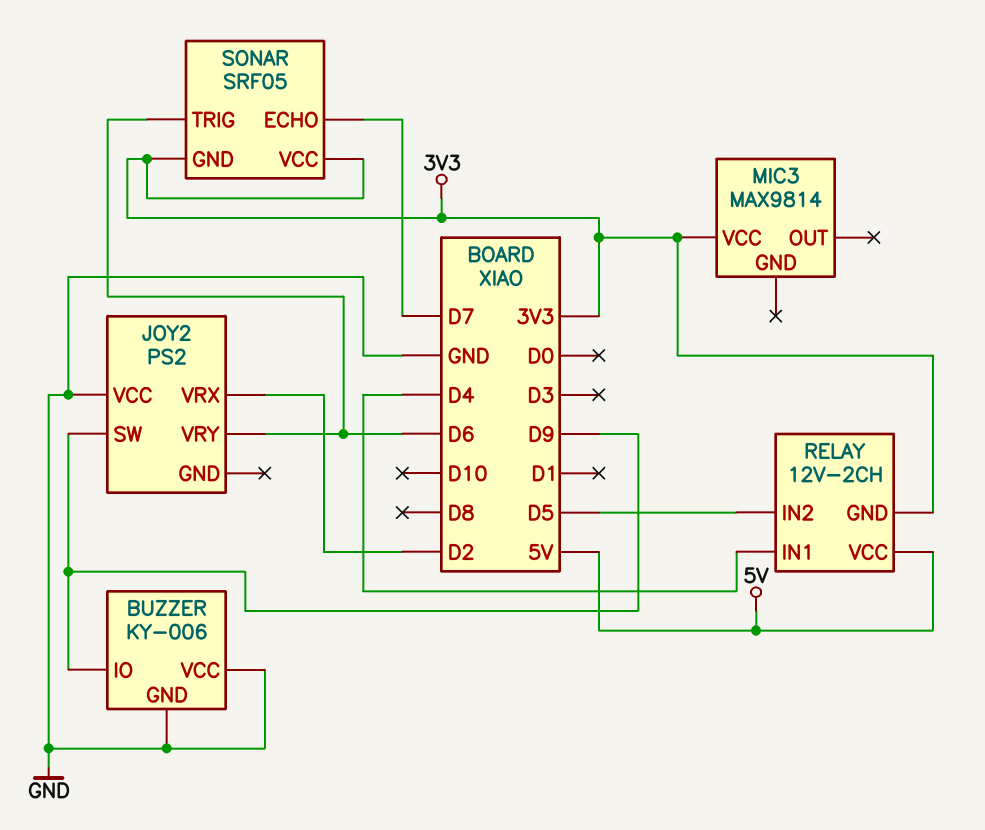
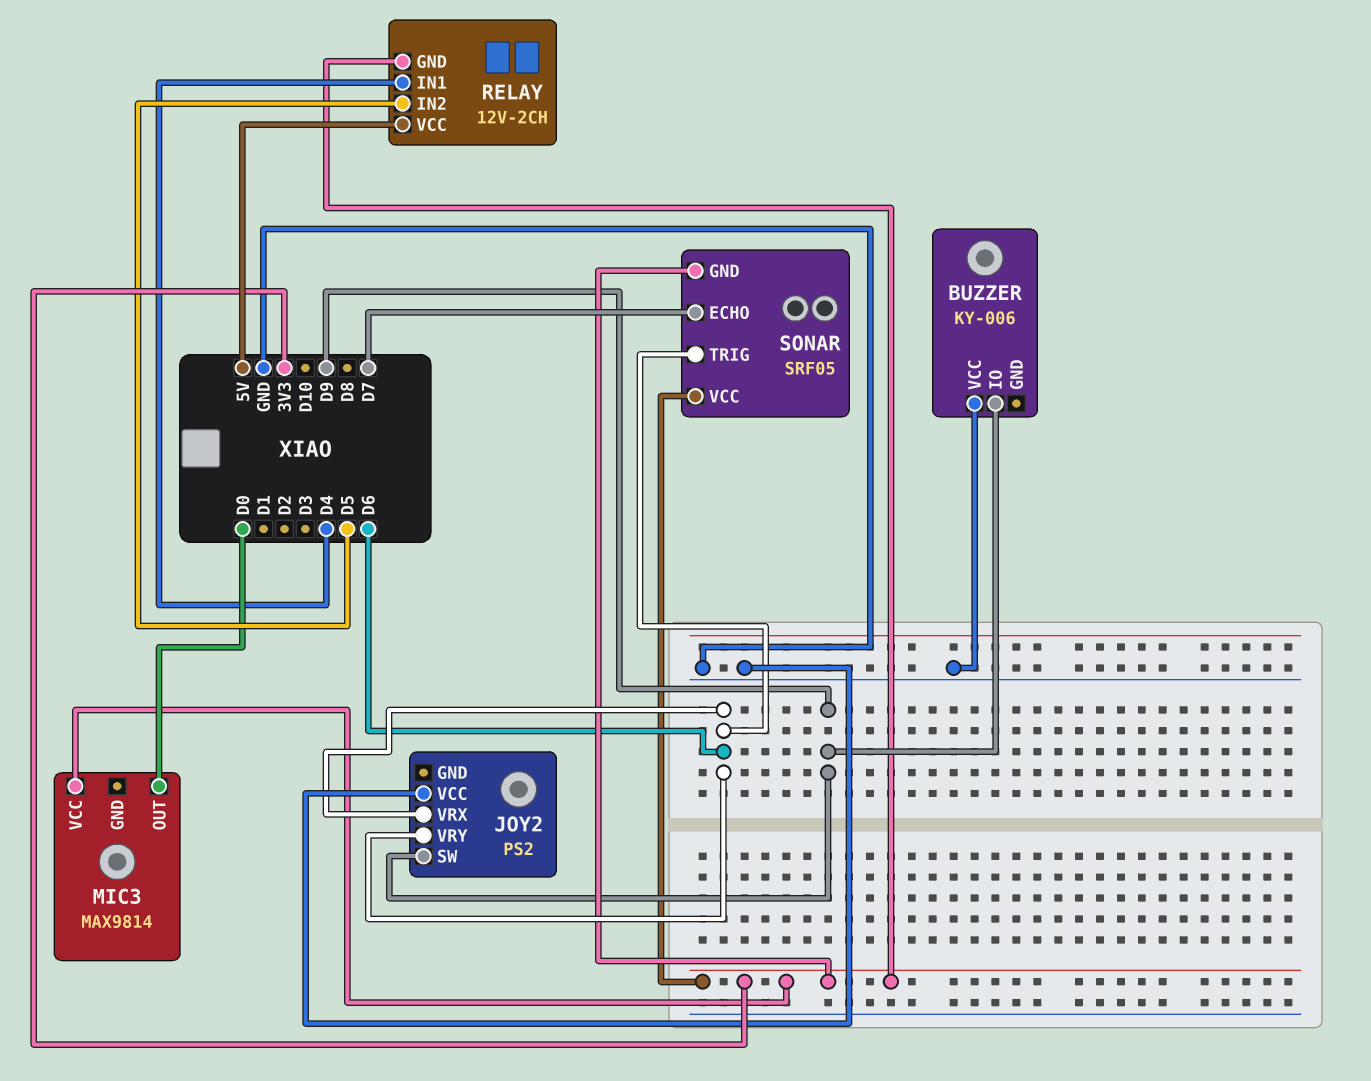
BUZZER pin GND: GND -> none
JOY2 pin VRX: D2 -> D6
MIC3 pin OUT: none -> D0

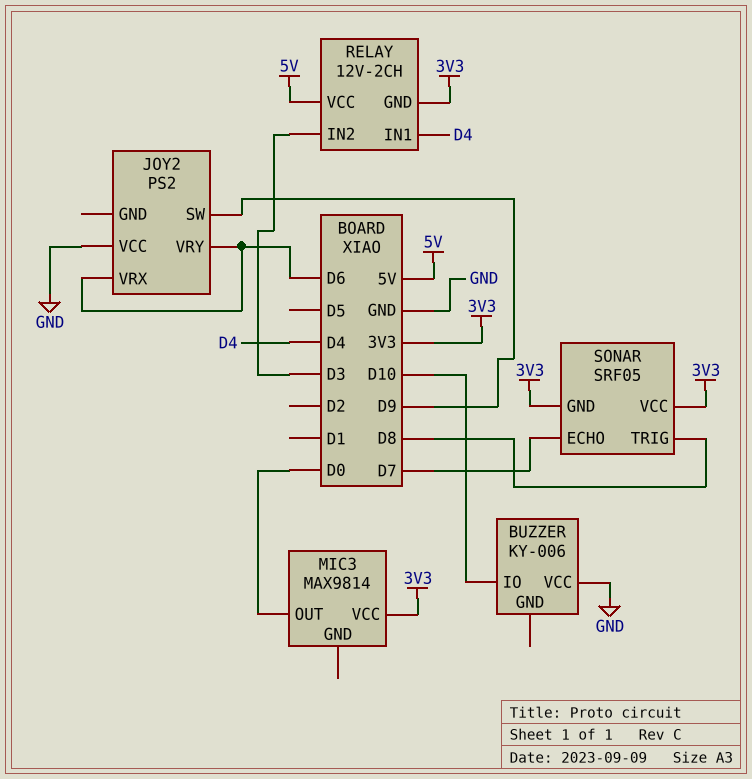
BUZZER pin IO: D9 -> D10
RELAY pin IN2: D5 -> D3
SONAR pin TRIG: D6 -> D8

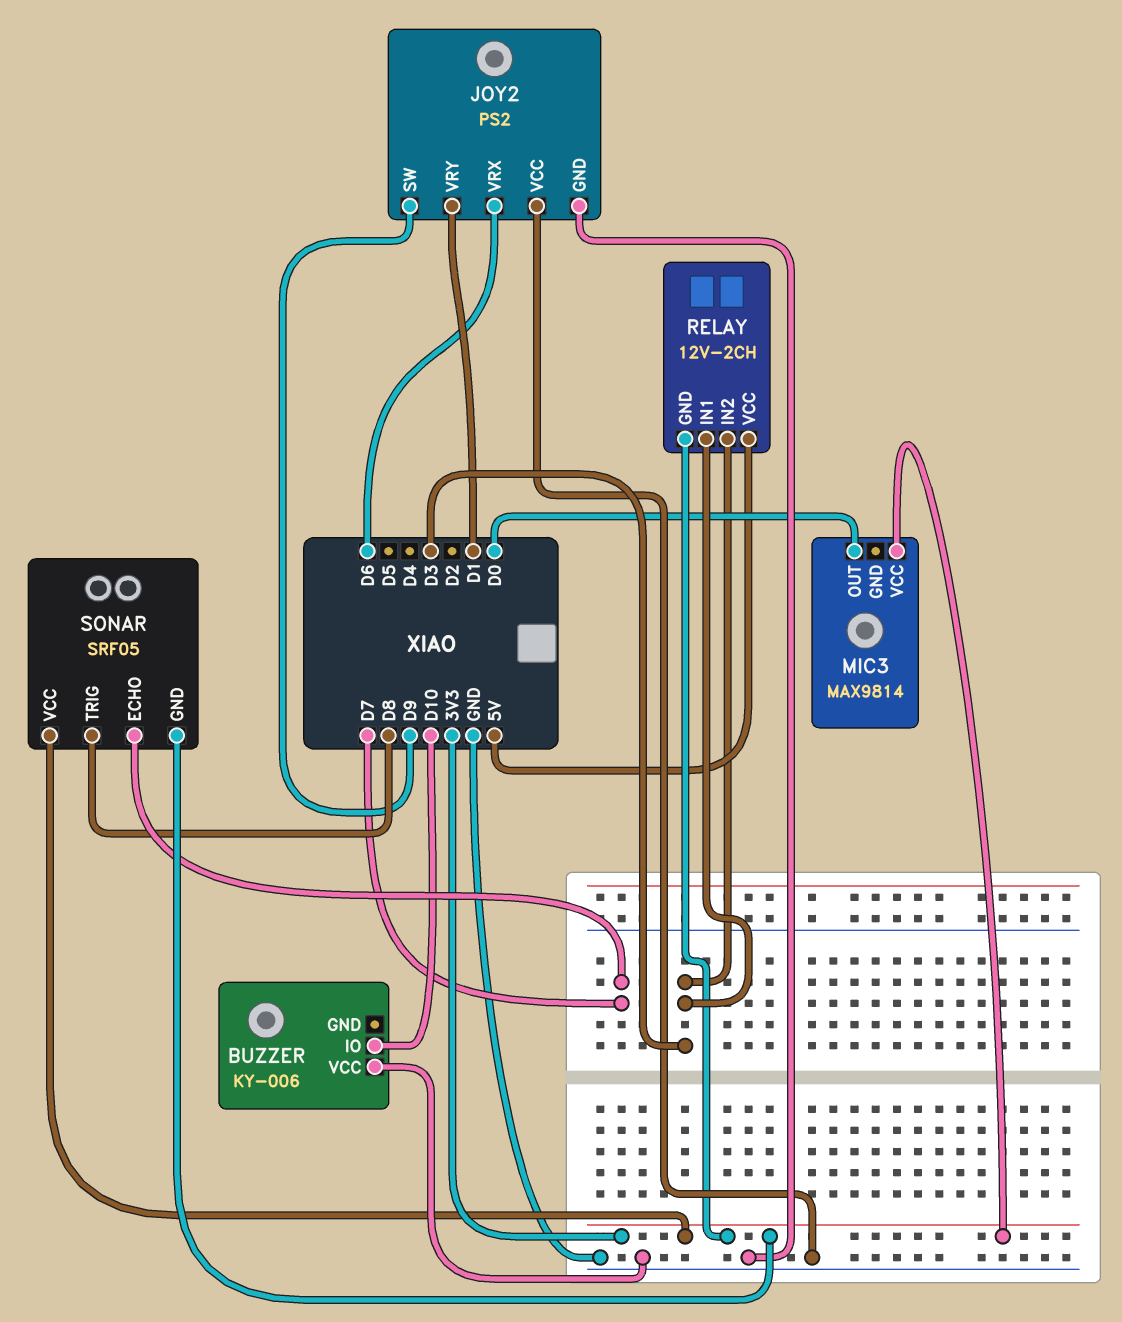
JOY2 pin GND: none -> GND
JOY2 pin VRY: D6 -> D1
RELAY pin IN1: D4 -> D3

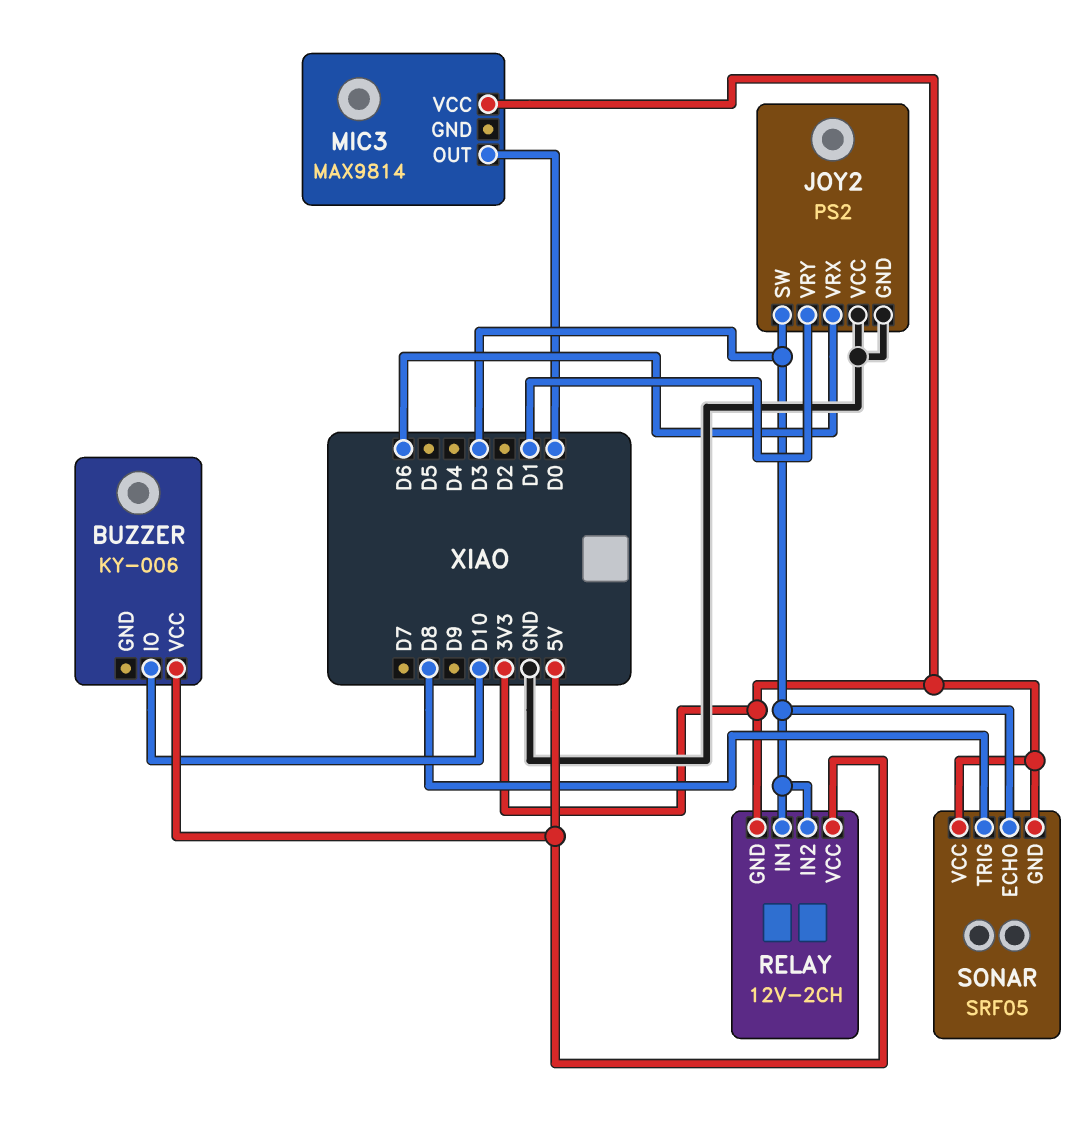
BUZZER pin VCC: GND -> 5V
JOY2 pin SW: D9 -> D3
SONAR pin ECHO: D7 -> D3

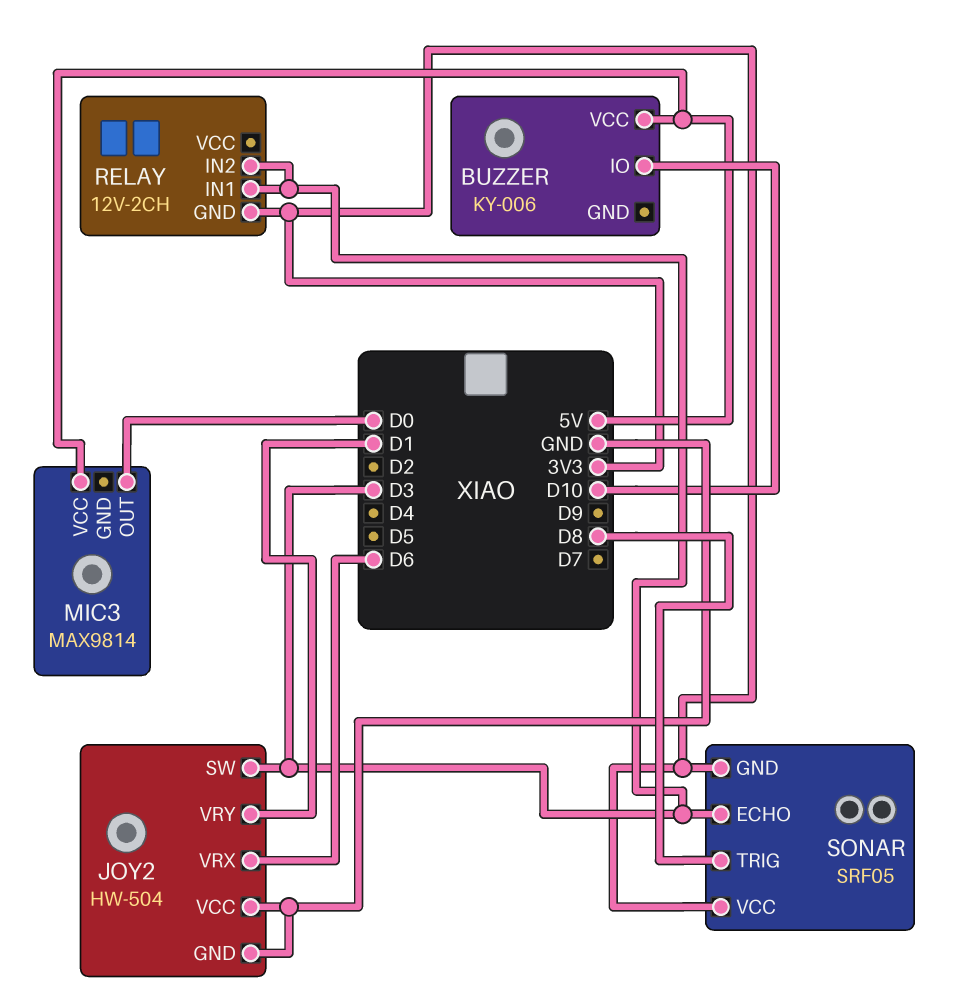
JOY2: PS2 -> HW-504
MIC3 pin VCC: 3V3 -> 5V
RELAY pin VCC: 5V -> none

